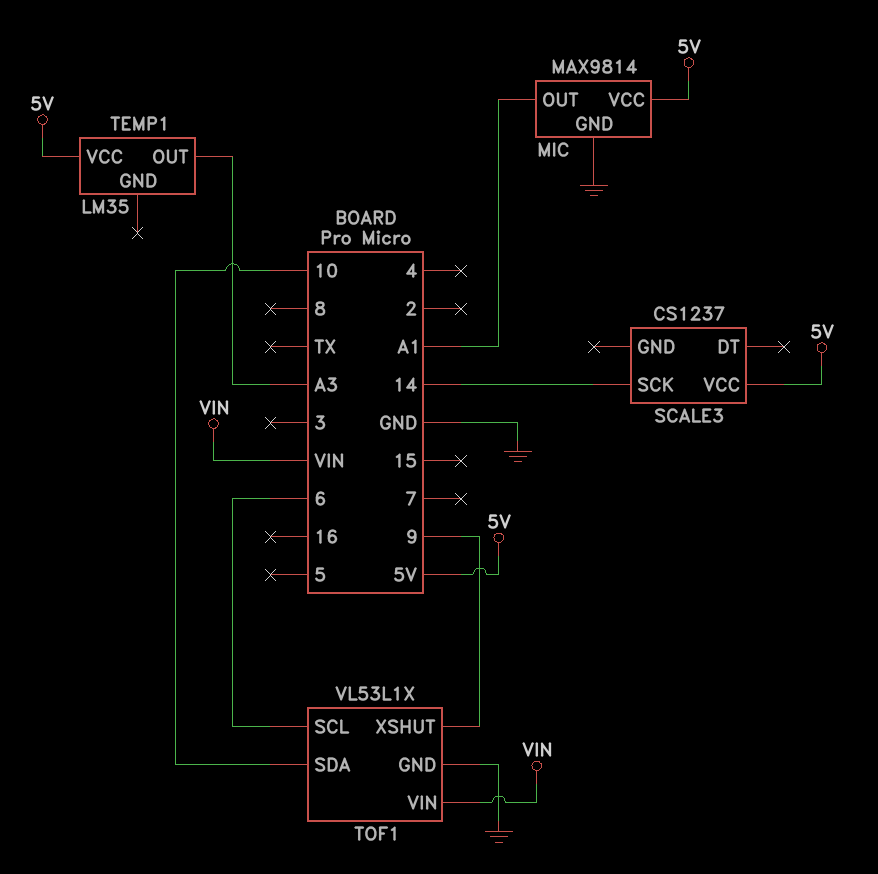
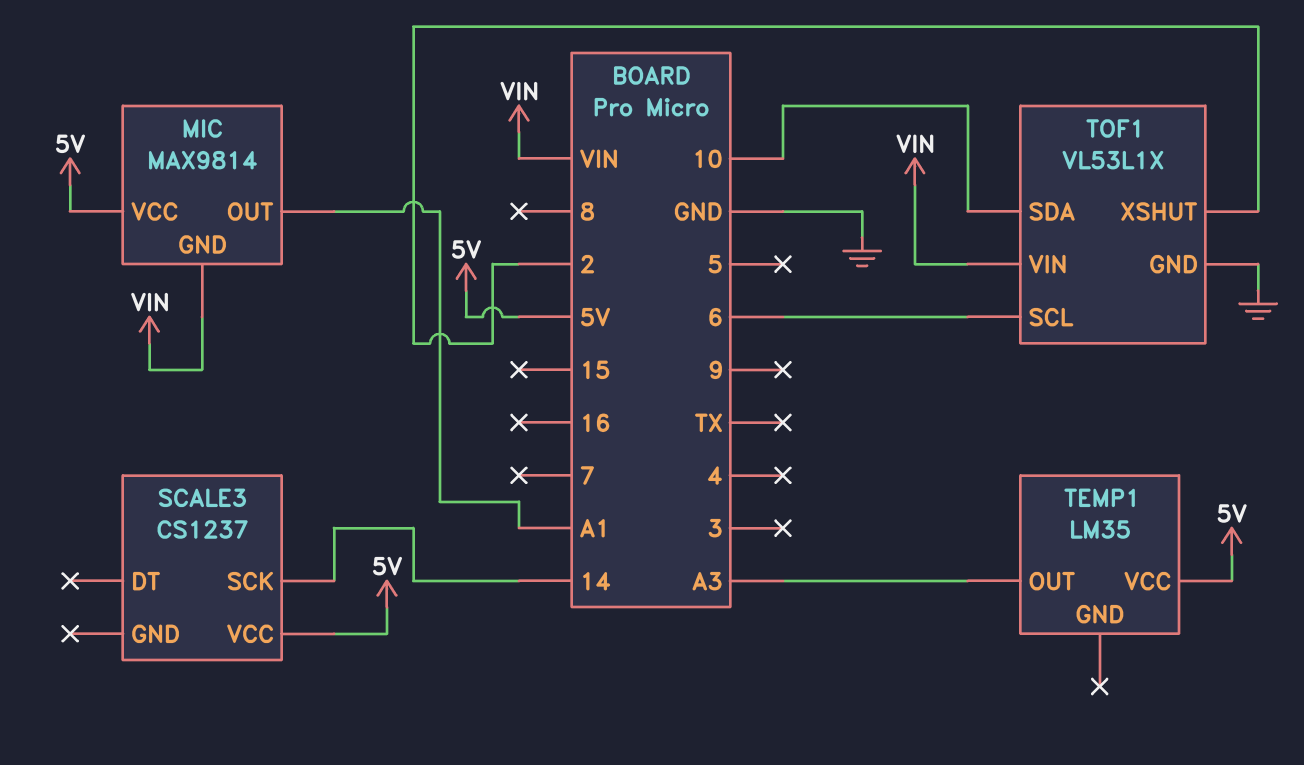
MIC pin GND: GND -> VIN
TOF1 pin XSHUT: 9 -> 2

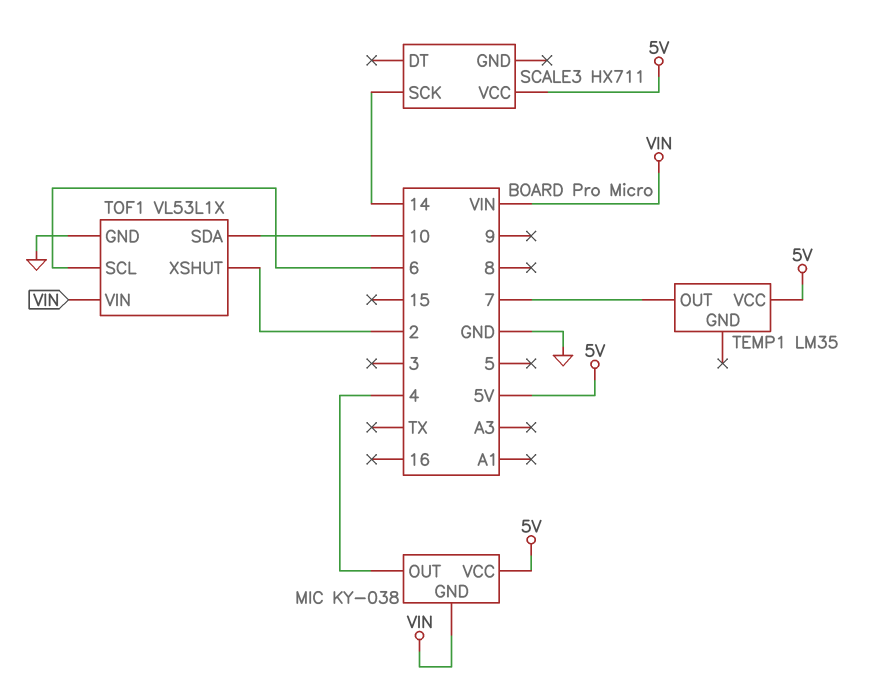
MIC: MAX9814 -> KY-038
MIC pin OUT: A1 -> 4
SCALE3: CS1237 -> HX711
TEMP1 pin OUT: A3 -> 7

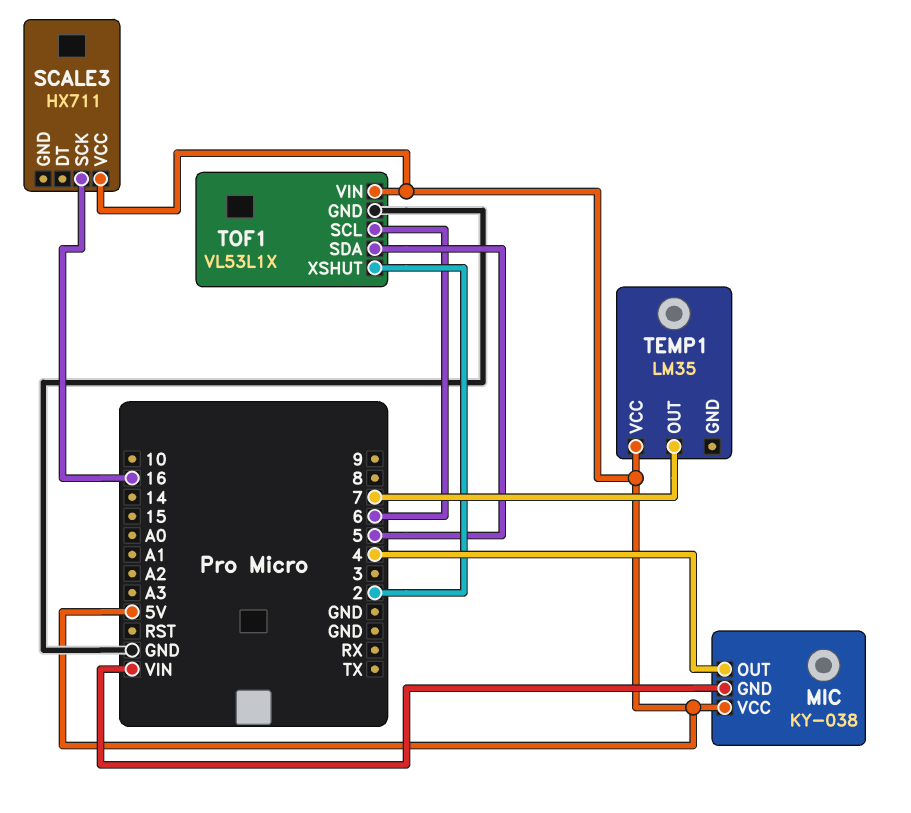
SCALE3 pin SCK: 14 -> 16
TOF1 pin SDA: 10 -> 5
TOF1 pin VIN: VIN -> 5V

